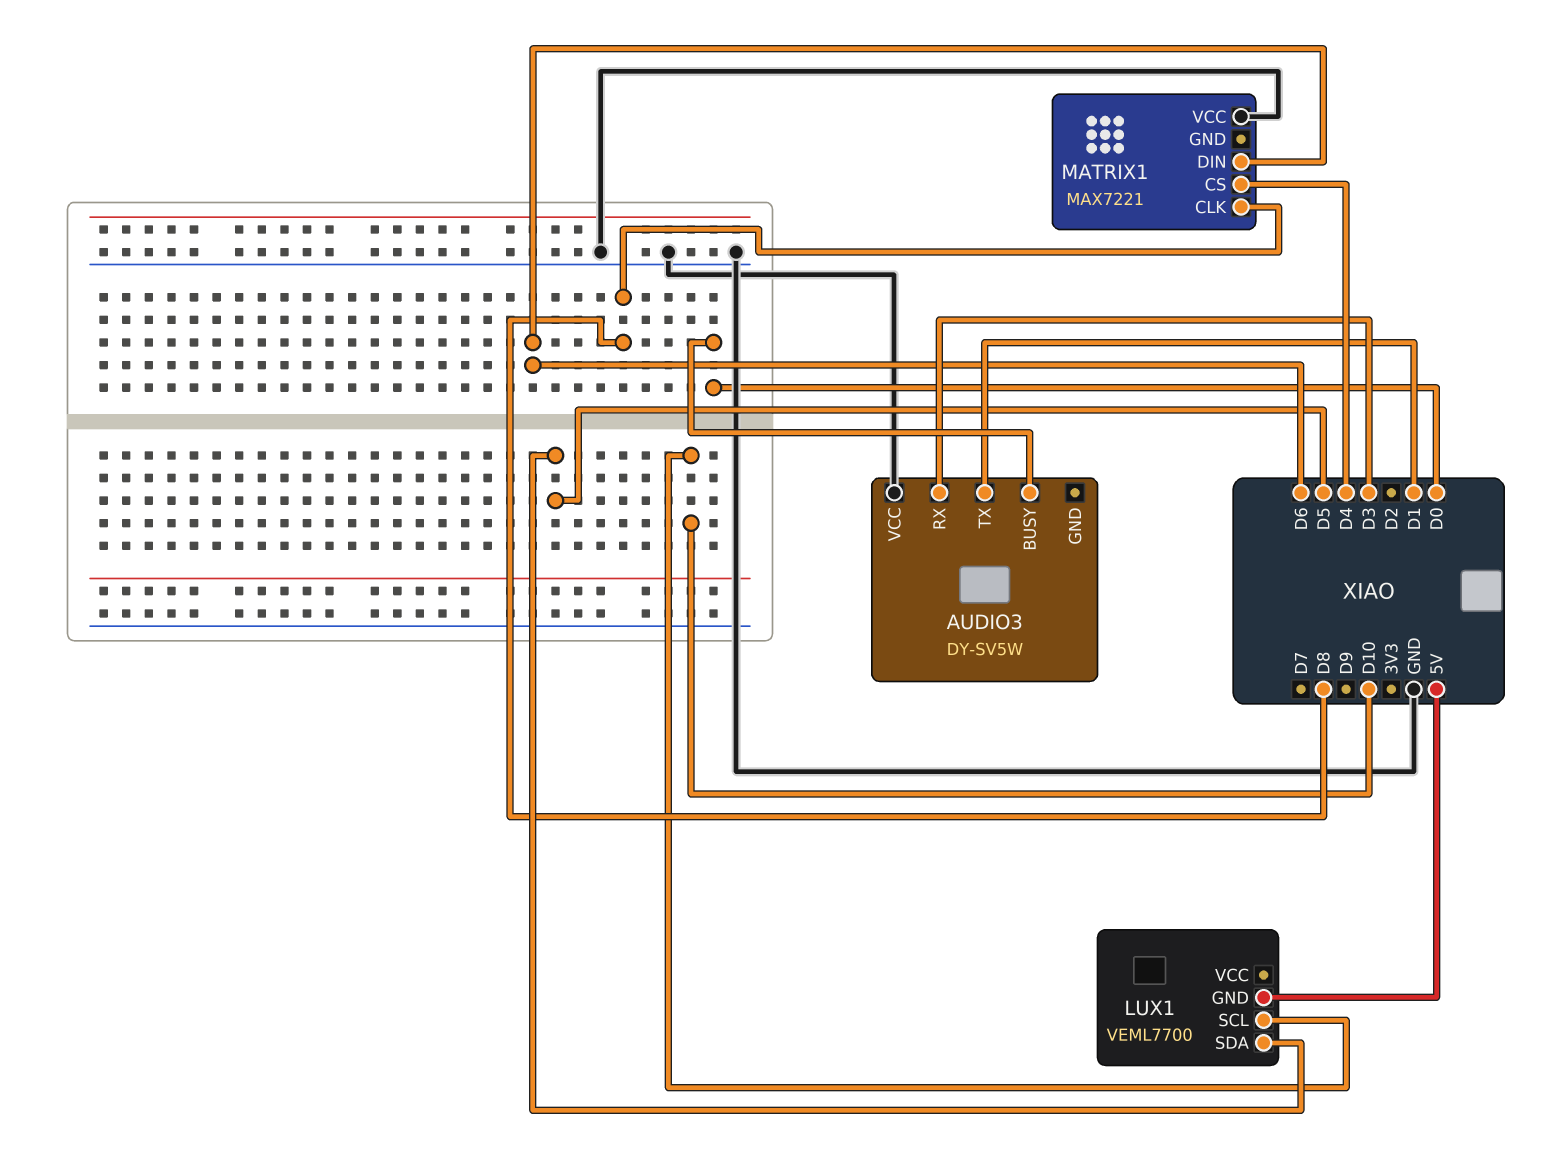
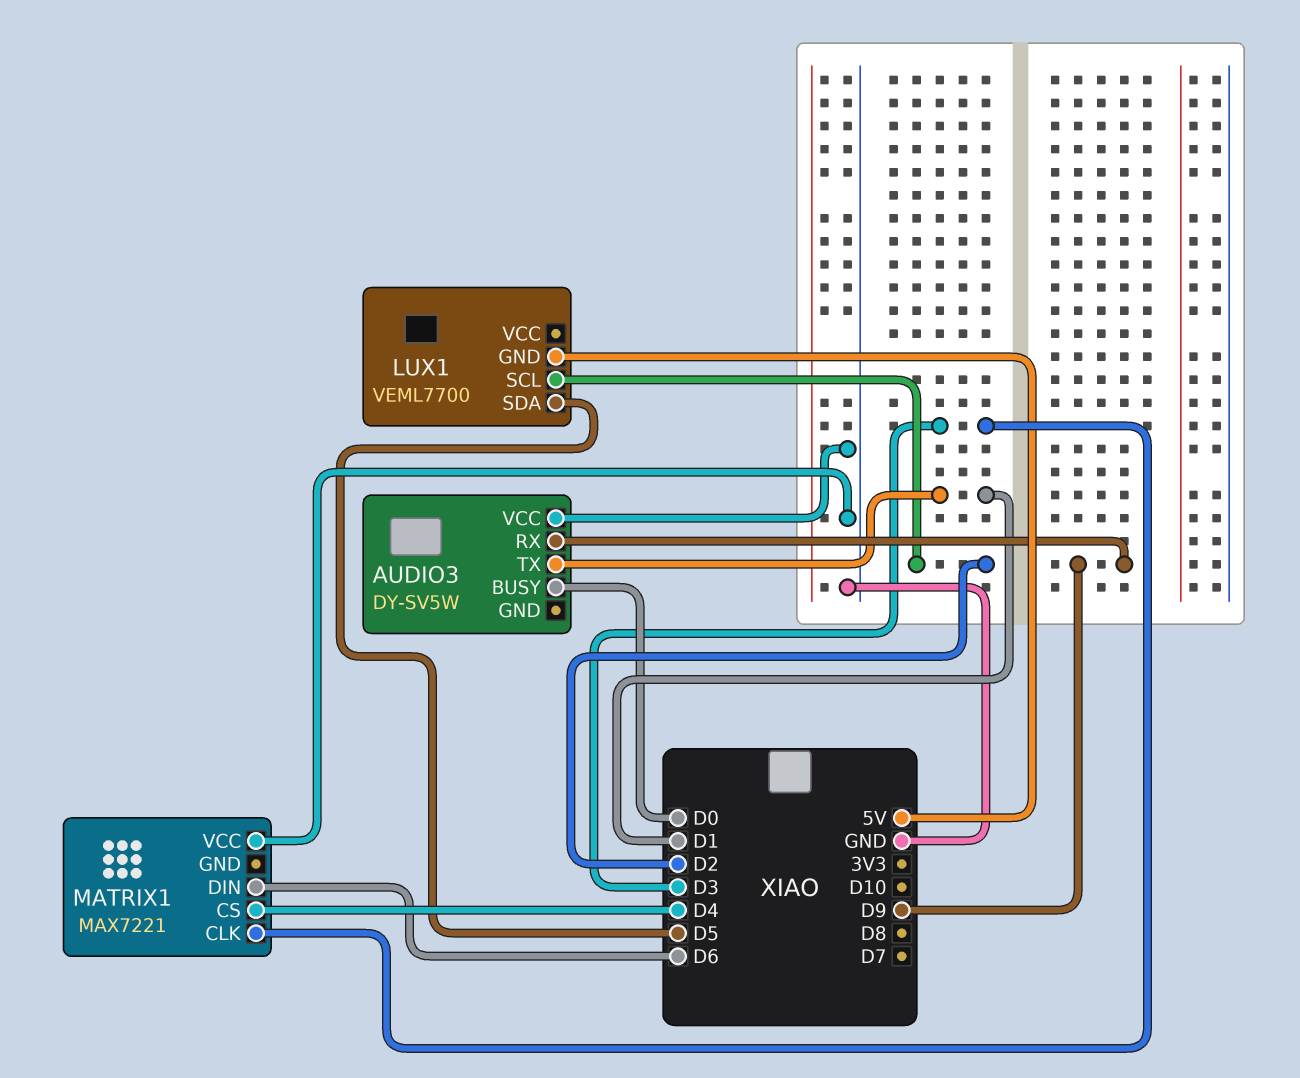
AUDIO3 pin RX: D3 -> D9
LUX1 pin SCL: D10 -> D2
MATRIX1 pin CLK: D8 -> D3

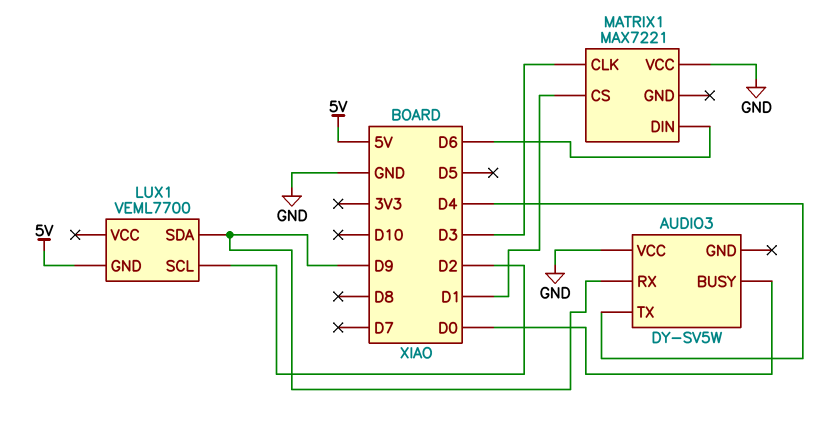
AUDIO3 pin TX: D1 -> D4
LUX1 pin SDA: D5 -> D9
MATRIX1 pin CS: D4 -> D1

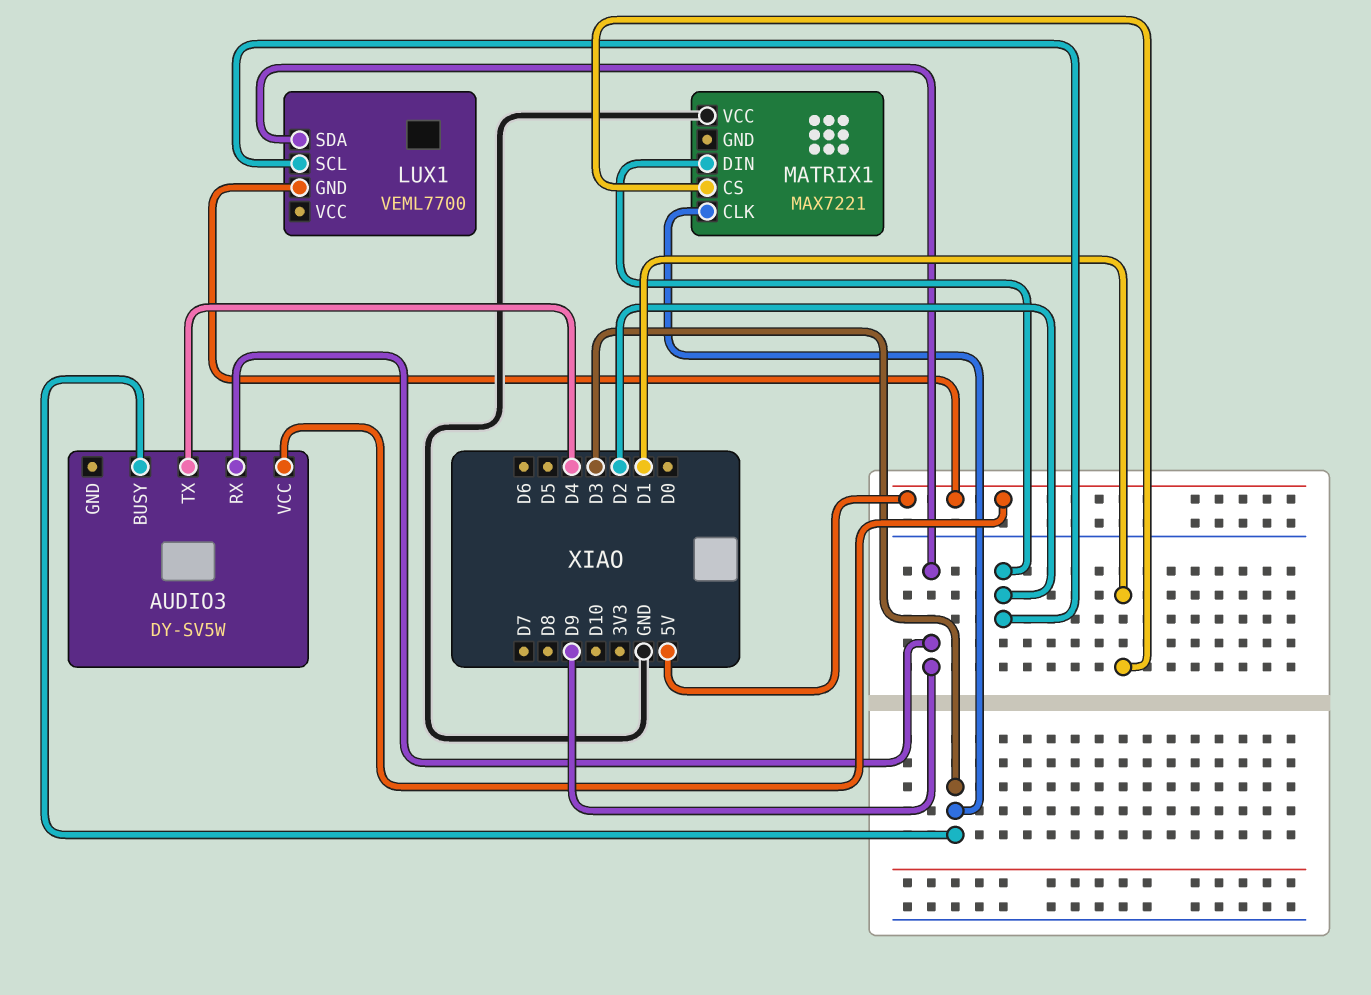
AUDIO3 pin BUSY: D0 -> D3
AUDIO3 pin VCC: GND -> 5V
MATRIX1 pin DIN: D6 -> D2

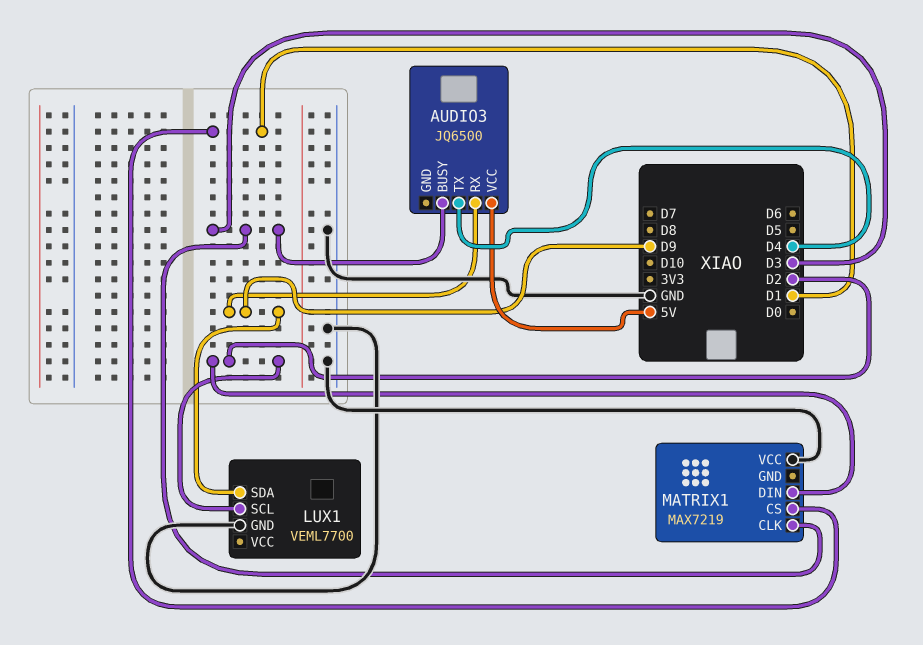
AUDIO3: DY-SV5W -> JQ6500
LUX1 pin GND: 5V -> GND
MATRIX1: MAX7221 -> MAX7219

